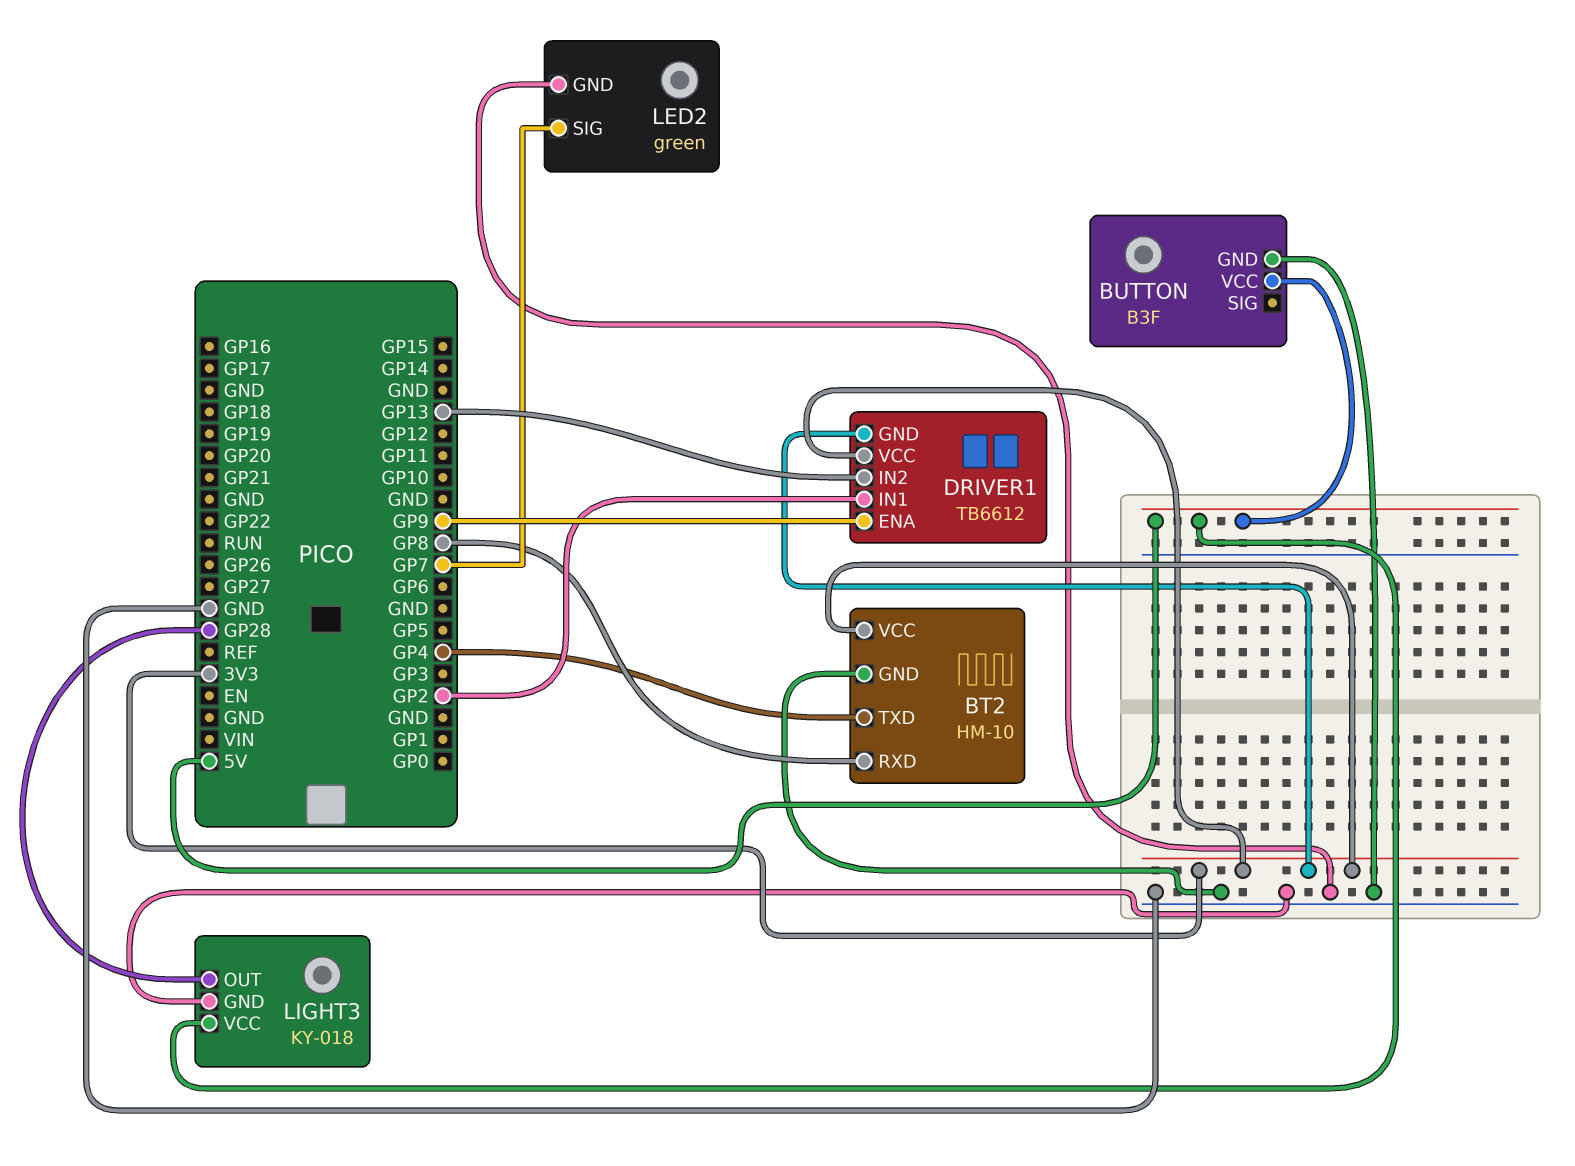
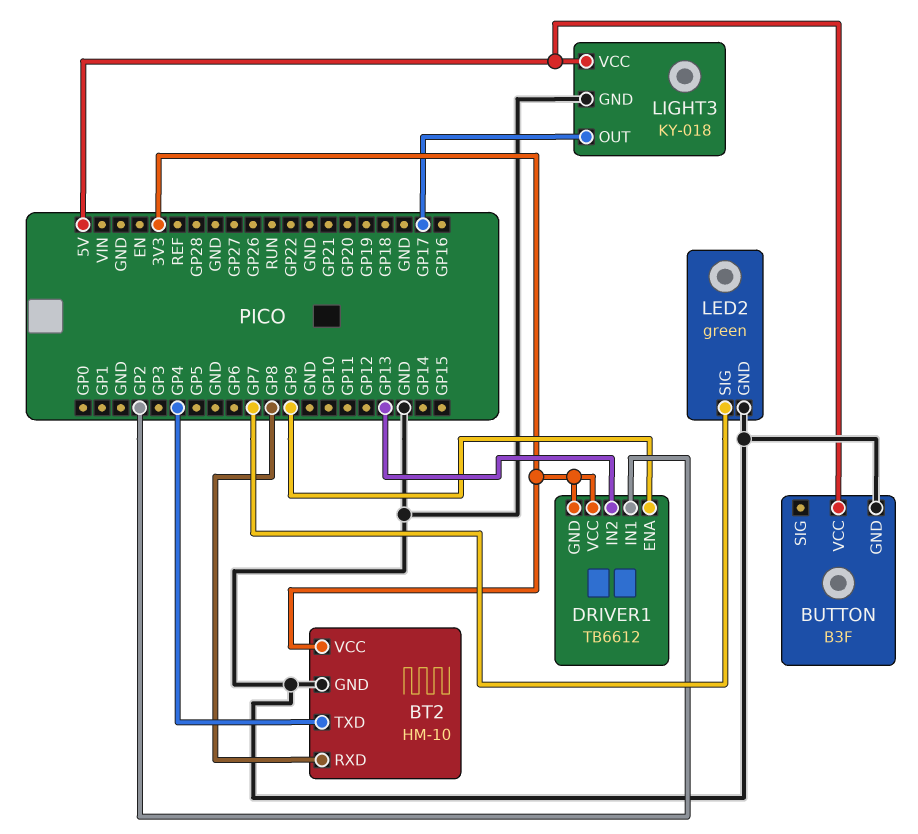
LIGHT3 pin OUT: GP28 -> GP17

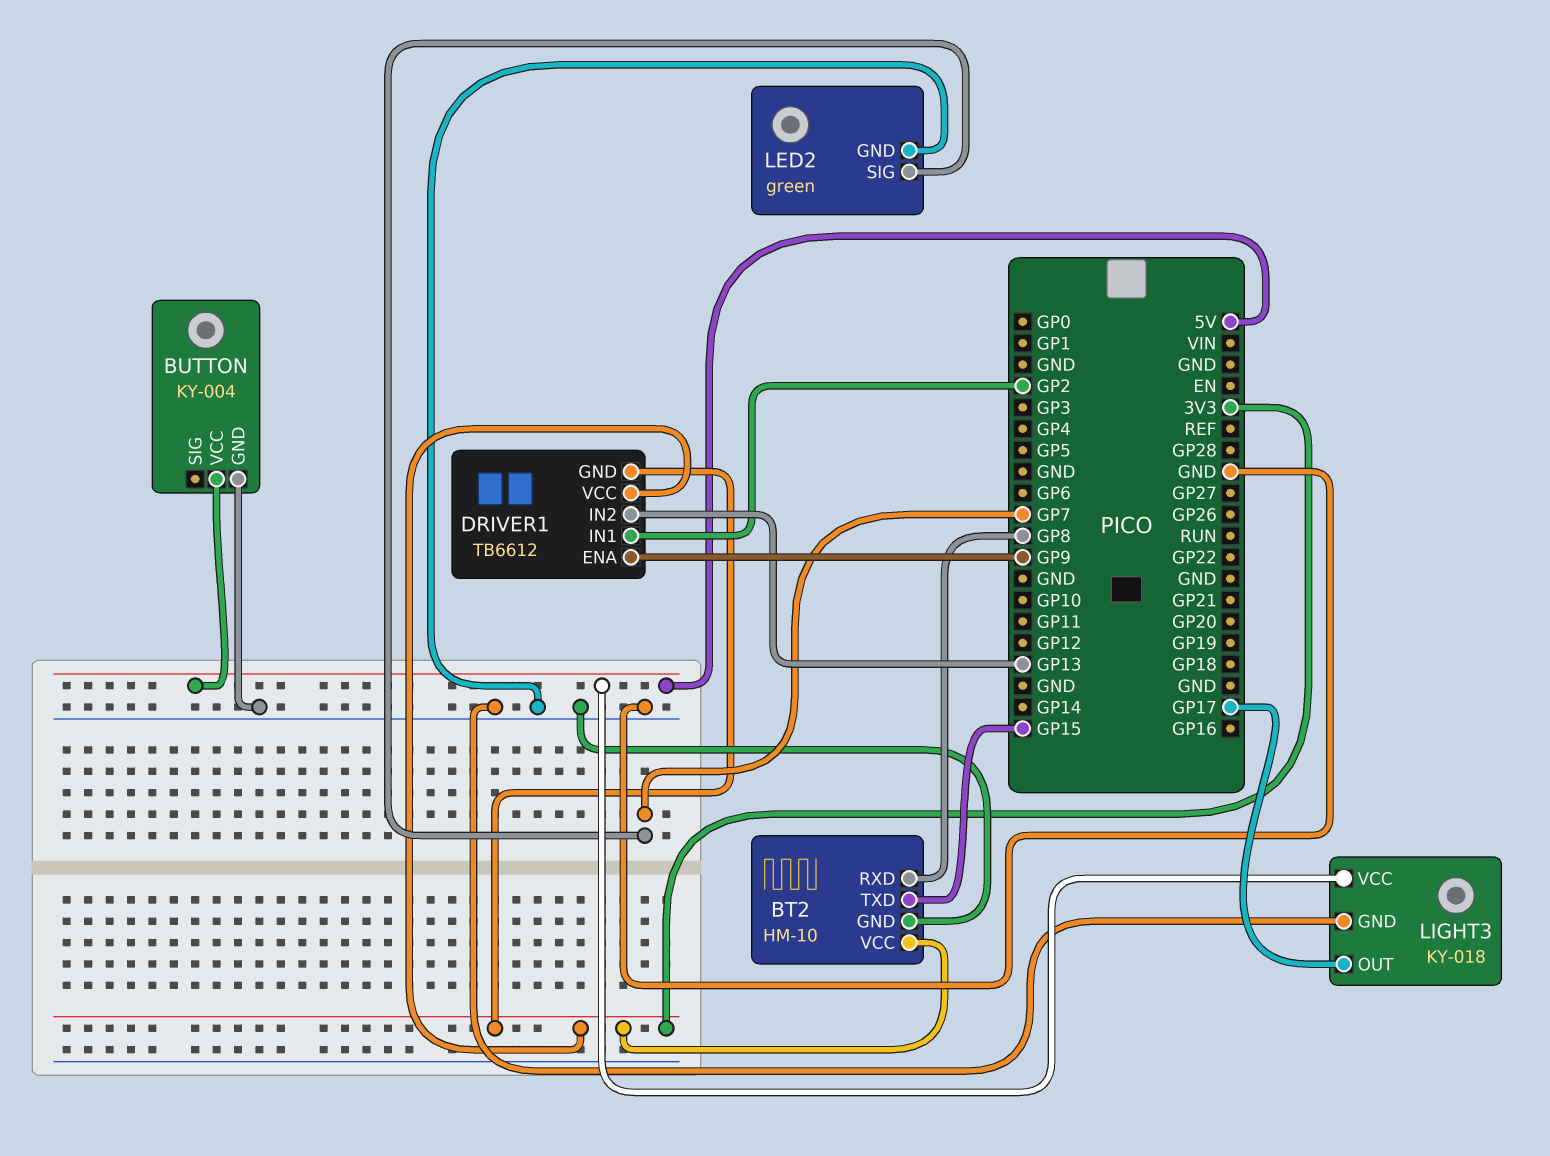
BT2 pin TXD: GP4 -> GP15
BUTTON: B3F -> KY-004

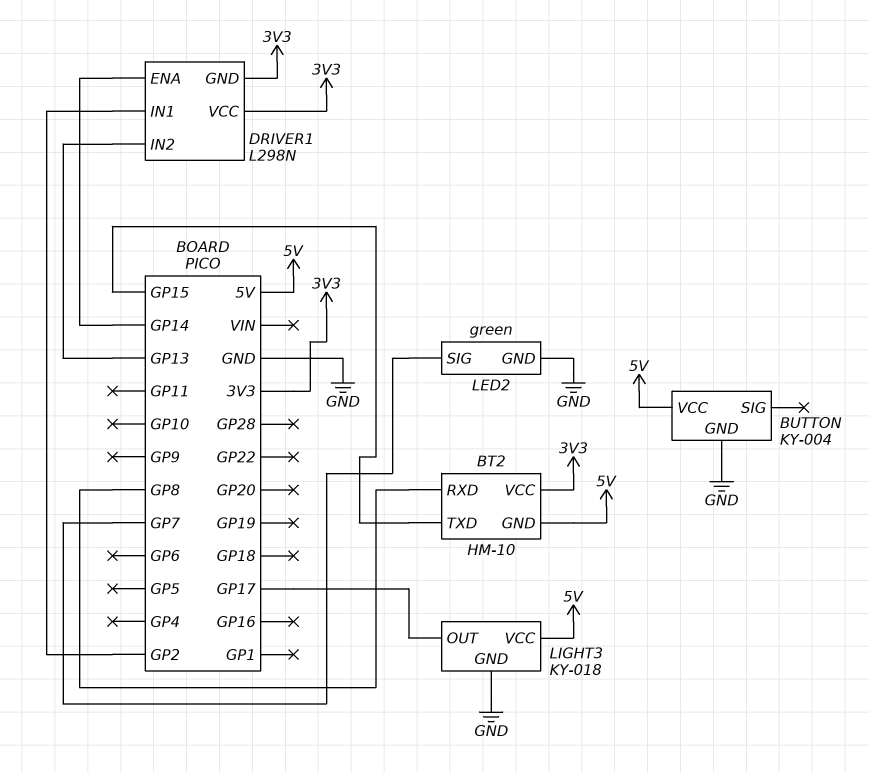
BT2 pin GND: GND -> 5V
DRIVER1: TB6612 -> L298N
DRIVER1 pin ENA: GP9 -> GP14

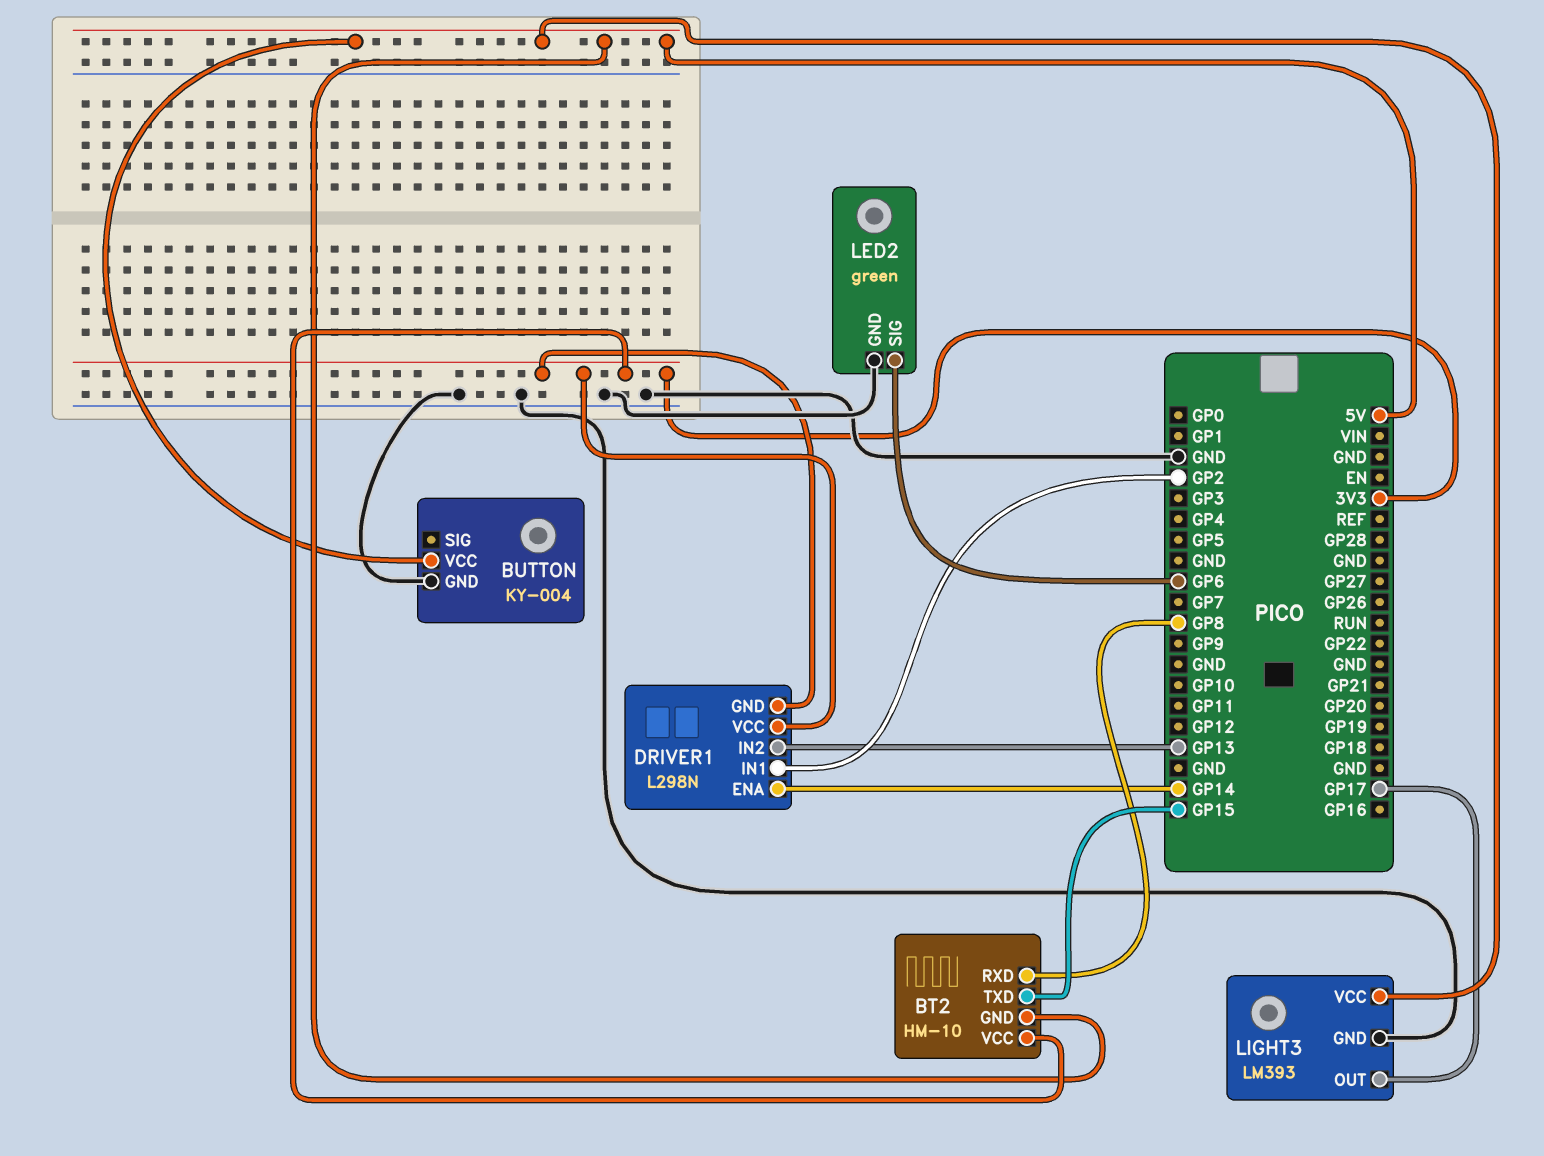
LED2 pin SIG: GP7 -> GP6
LIGHT3: KY-018 -> LM393

